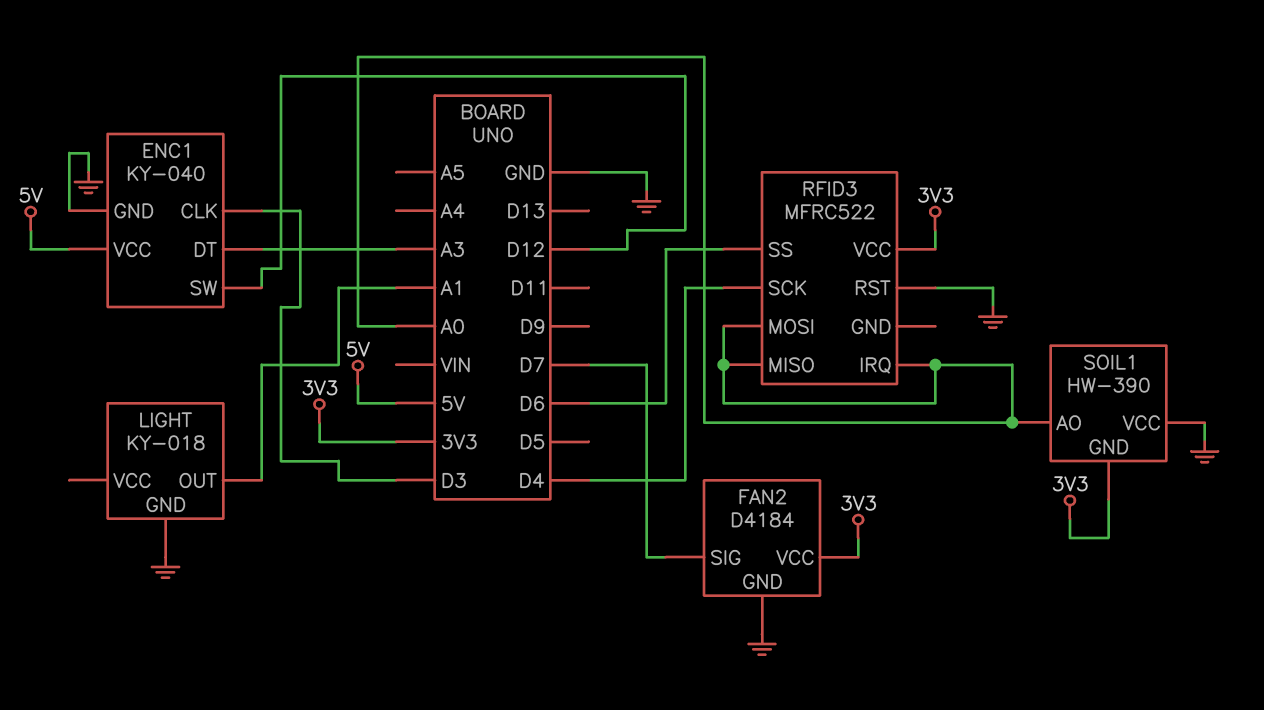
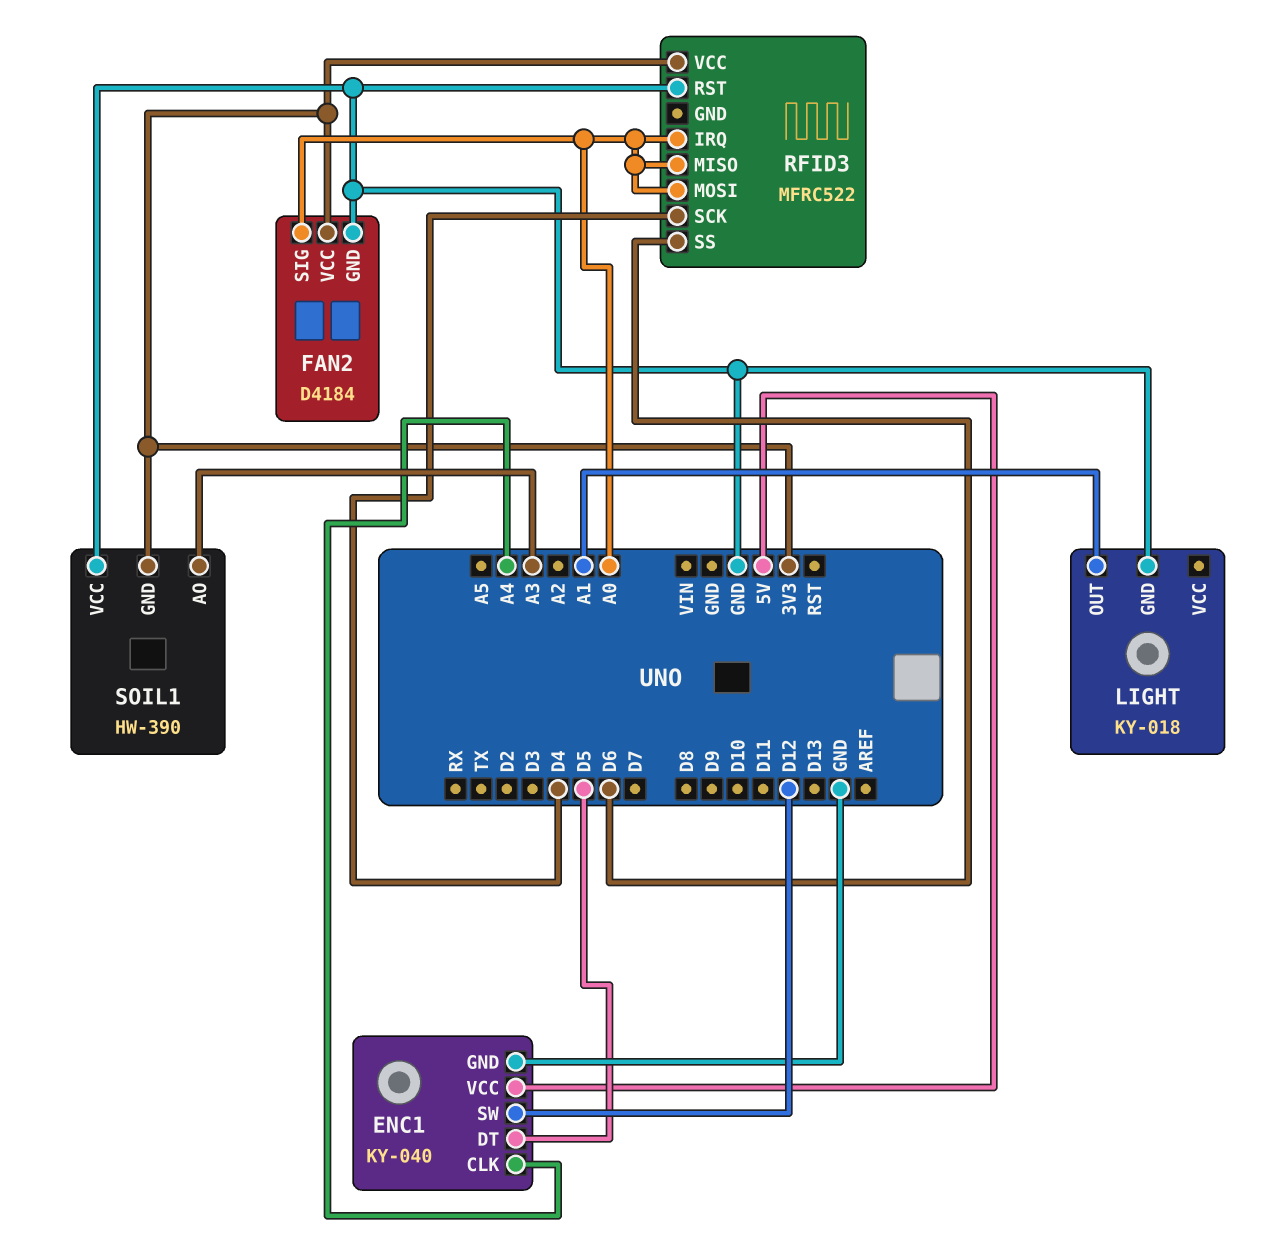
ENC1 pin CLK: D3 -> A4
ENC1 pin DT: A3 -> D5
FAN2 pin SIG: D7 -> A0
SOIL1 pin AO: A0 -> A3

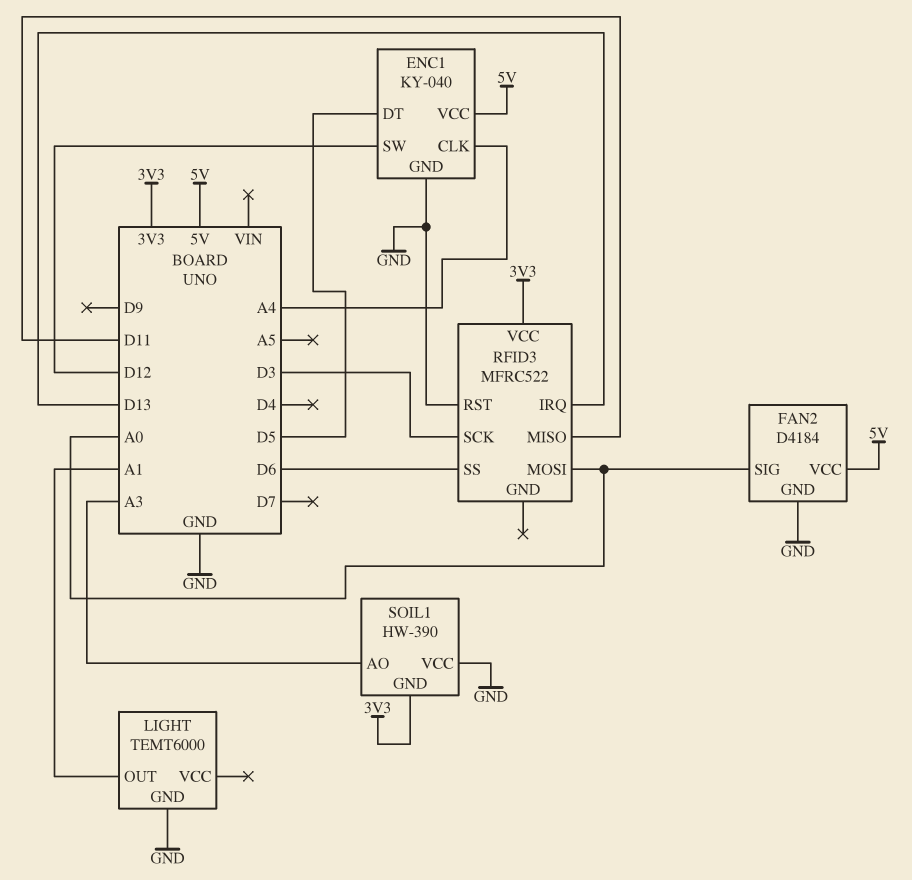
FAN2 pin VCC: 3V3 -> 5V
LIGHT: KY-018 -> TEMT6000
RFID3 pin IRQ: A0 -> D13
RFID3 pin MISO: A0 -> D11
RFID3 pin SCK: D4 -> D3

